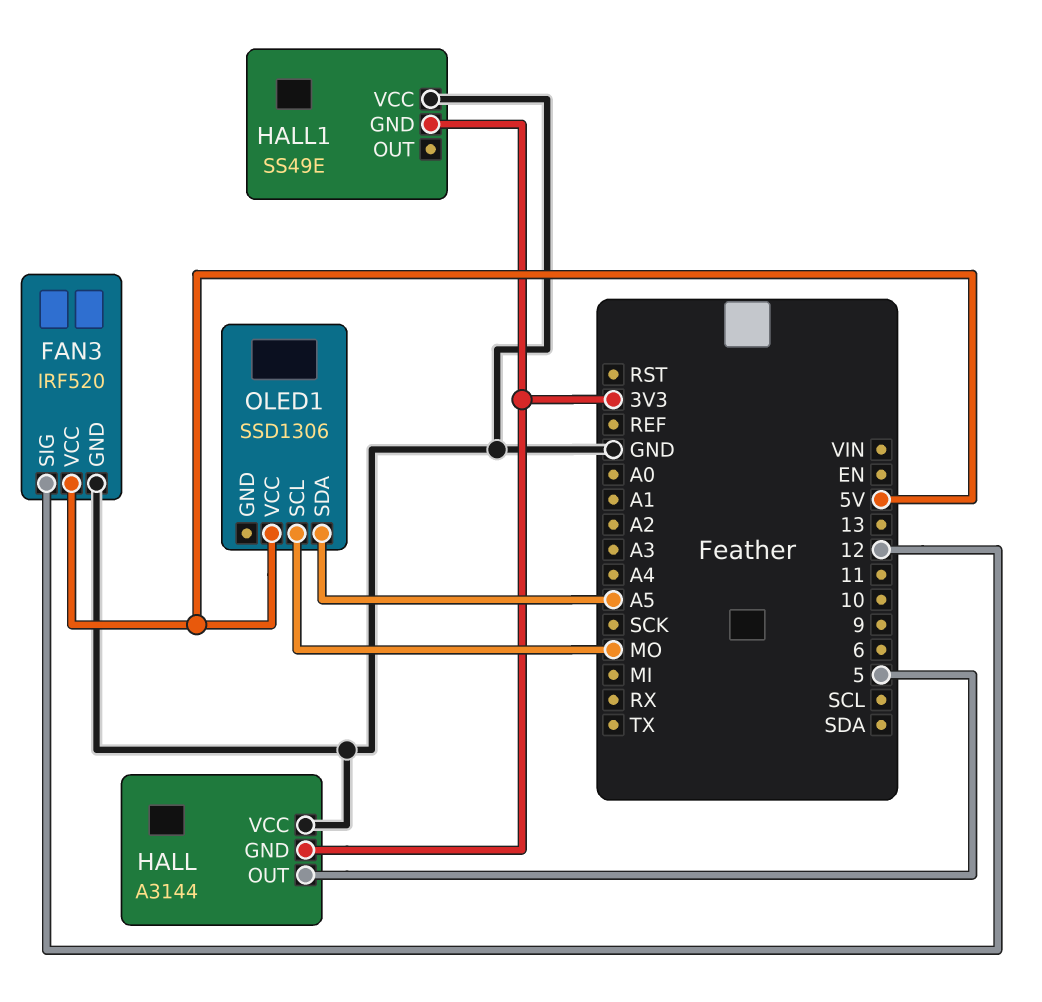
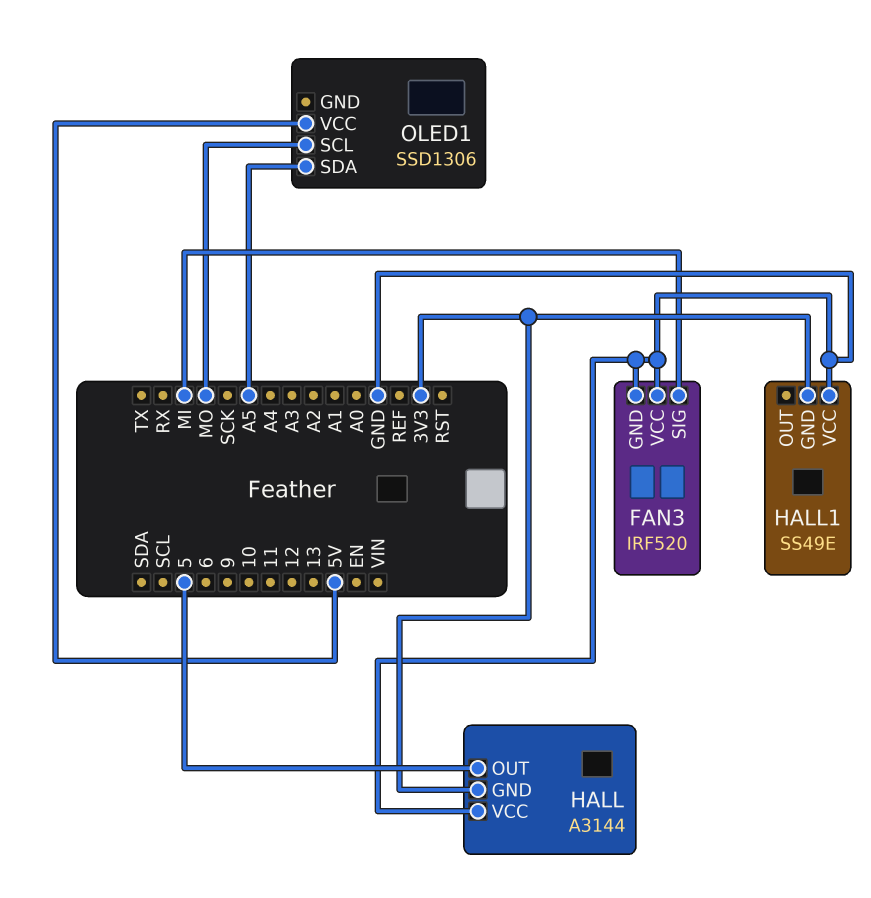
FAN3 pin SIG: 12 -> MI
FAN3 pin VCC: 5V -> GND

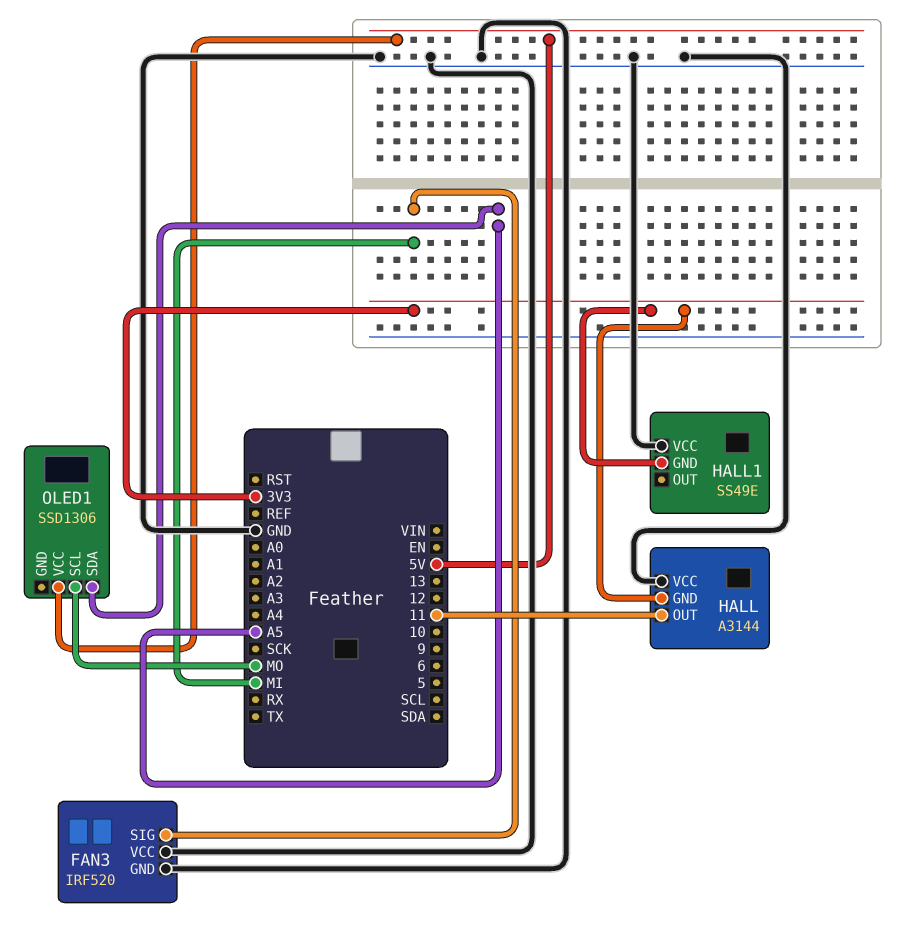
HALL pin OUT: 5 -> 11

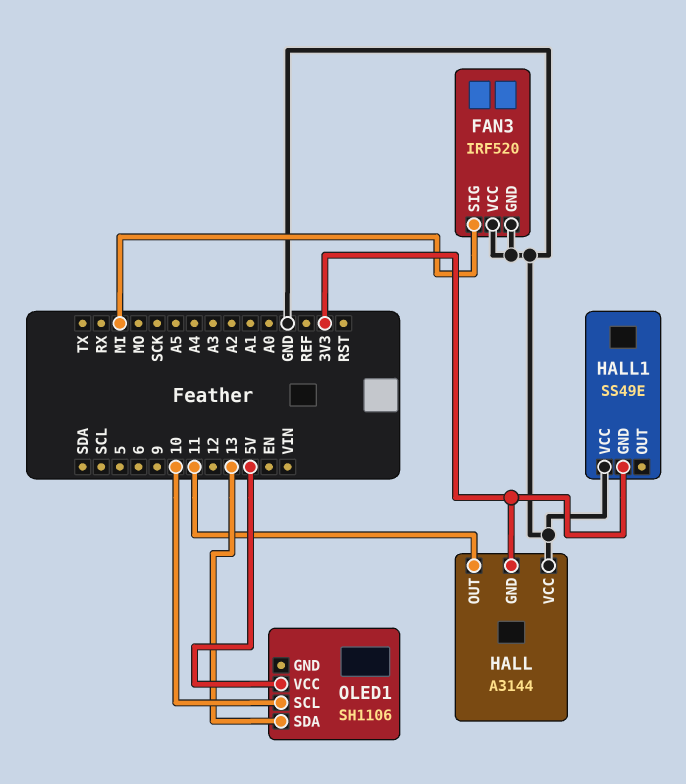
OLED1: SSD1306 -> SH1106
OLED1 pin SCL: MO -> 10
OLED1 pin SDA: A5 -> 13

